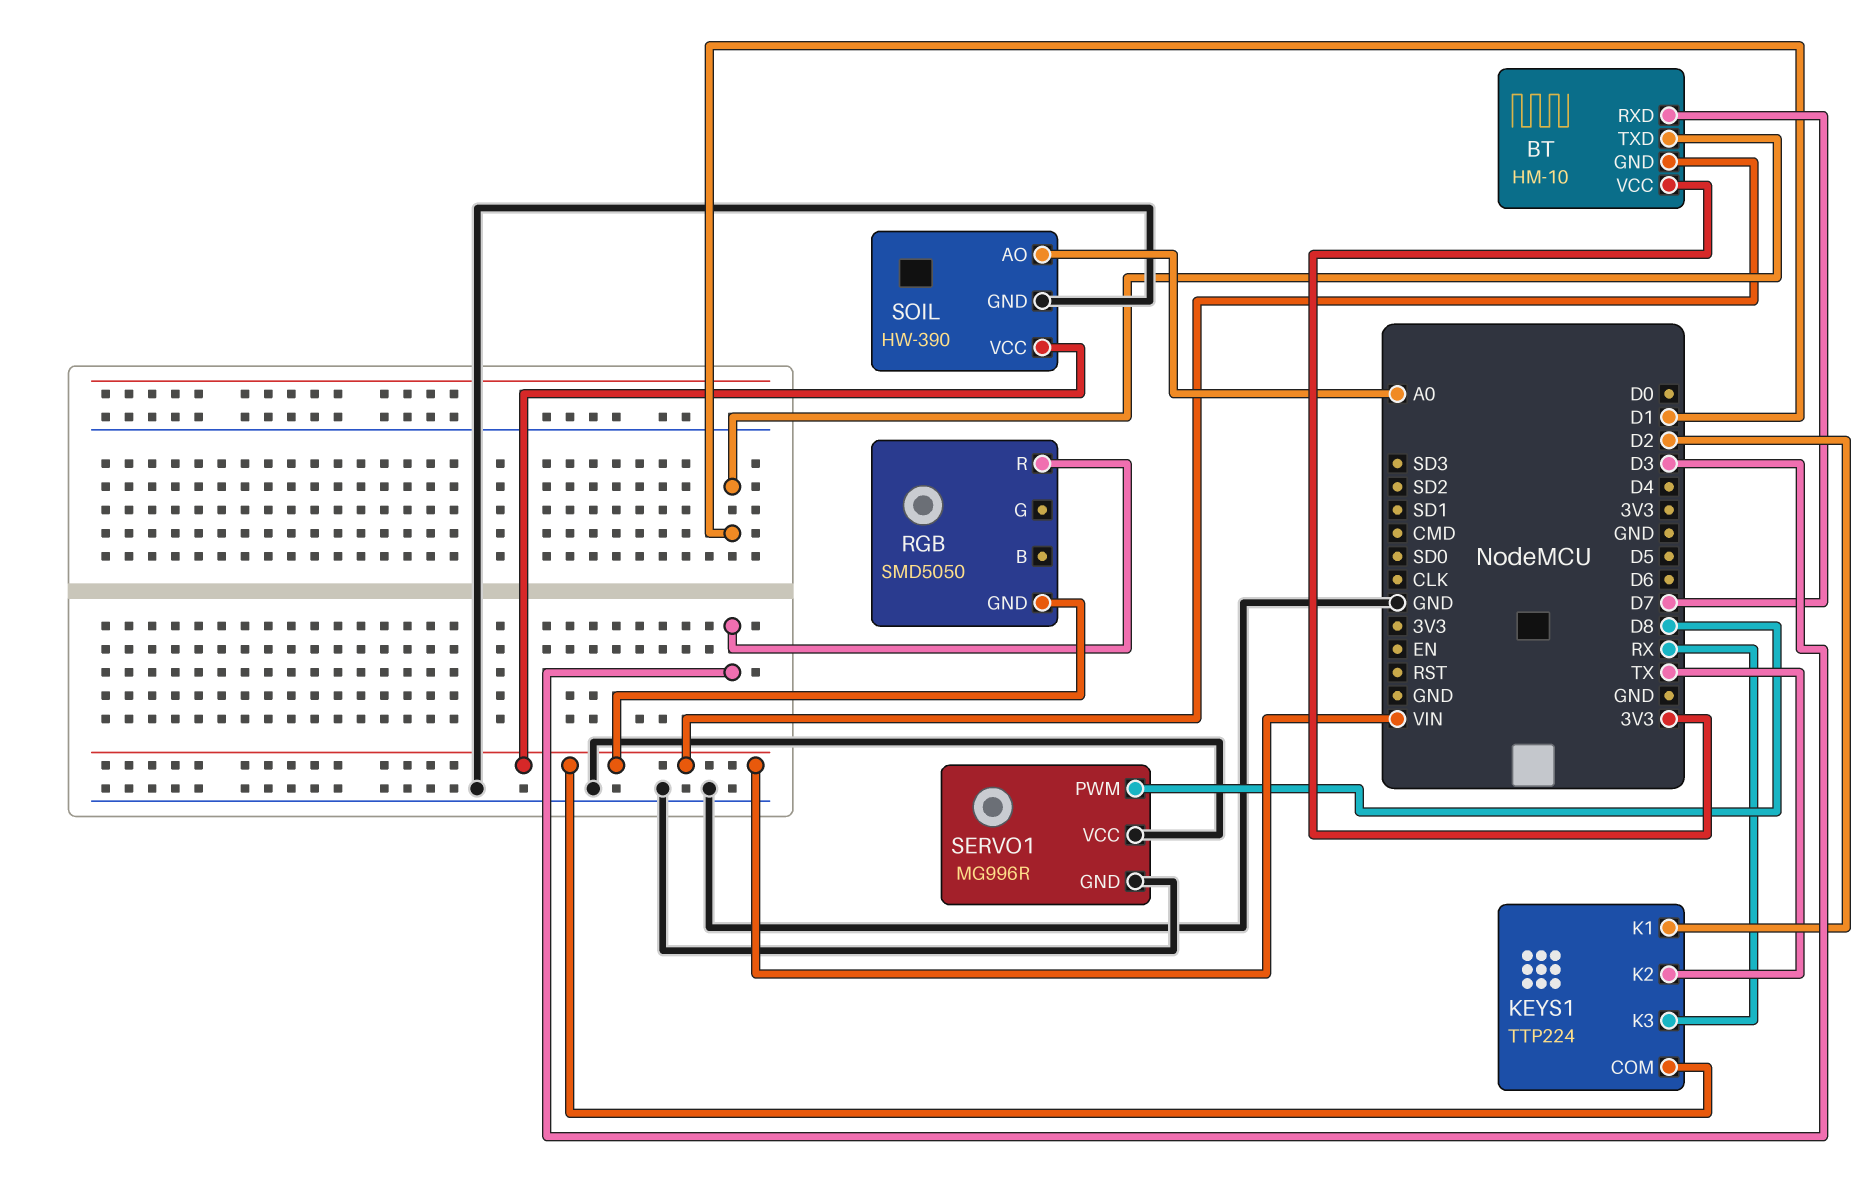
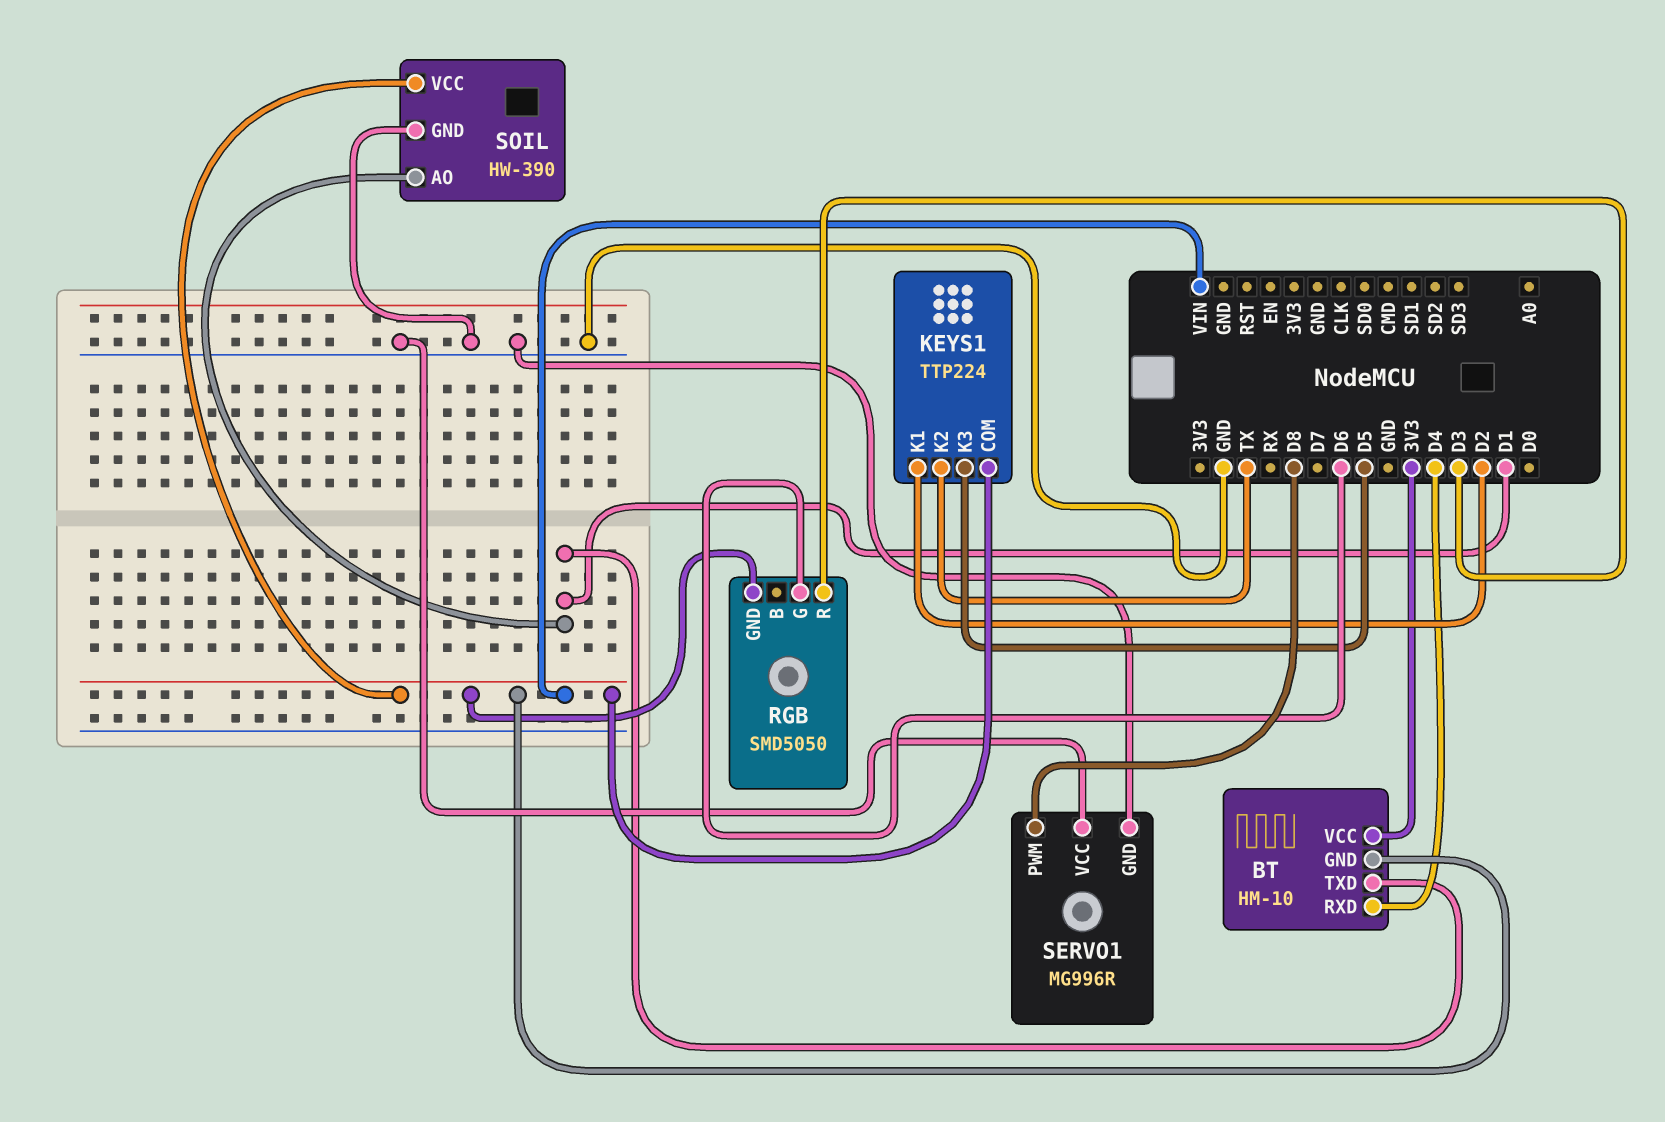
BT pin RXD: D7 -> D4
KEYS1 pin K3: RX -> D5
RGB pin G: none -> D6
SOIL pin AO: A0 -> D1

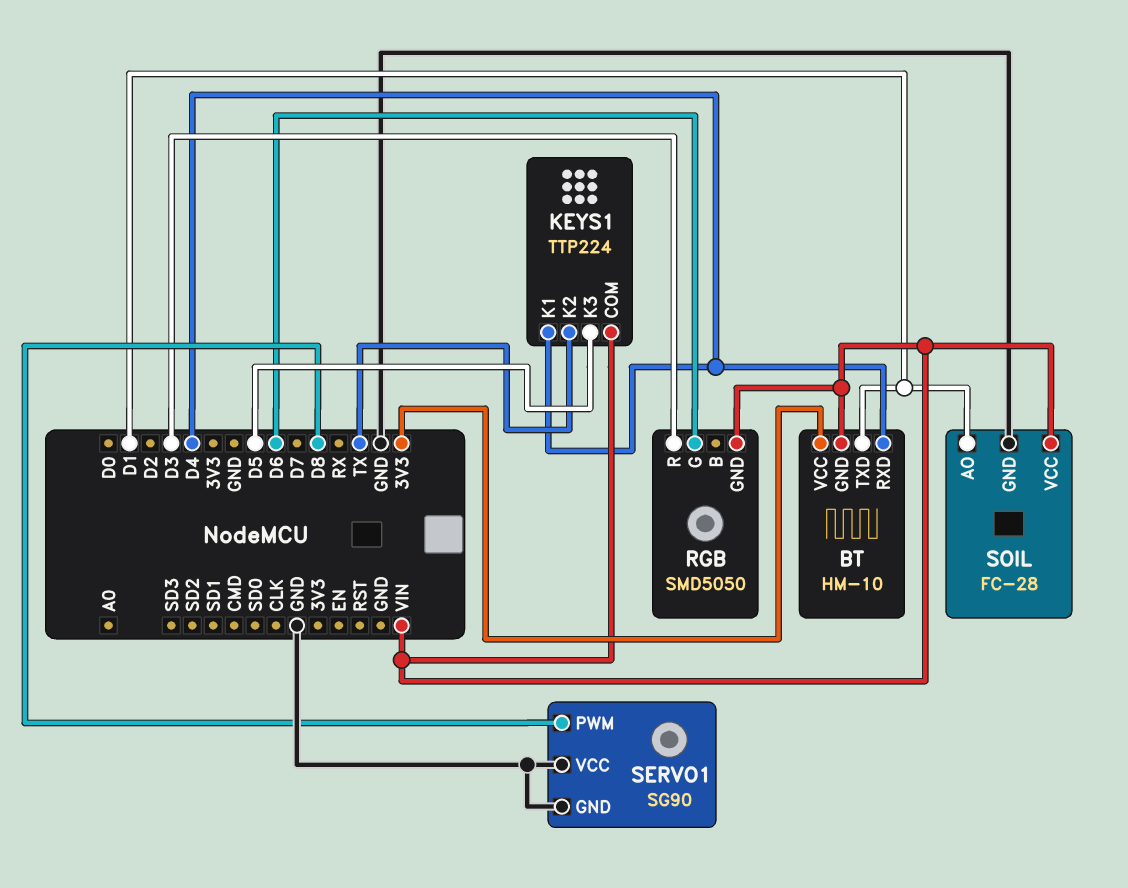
KEYS1 pin K1: D2 -> D4
SERVO1: MG996R -> SG90
SOIL: HW-390 -> FC-28

